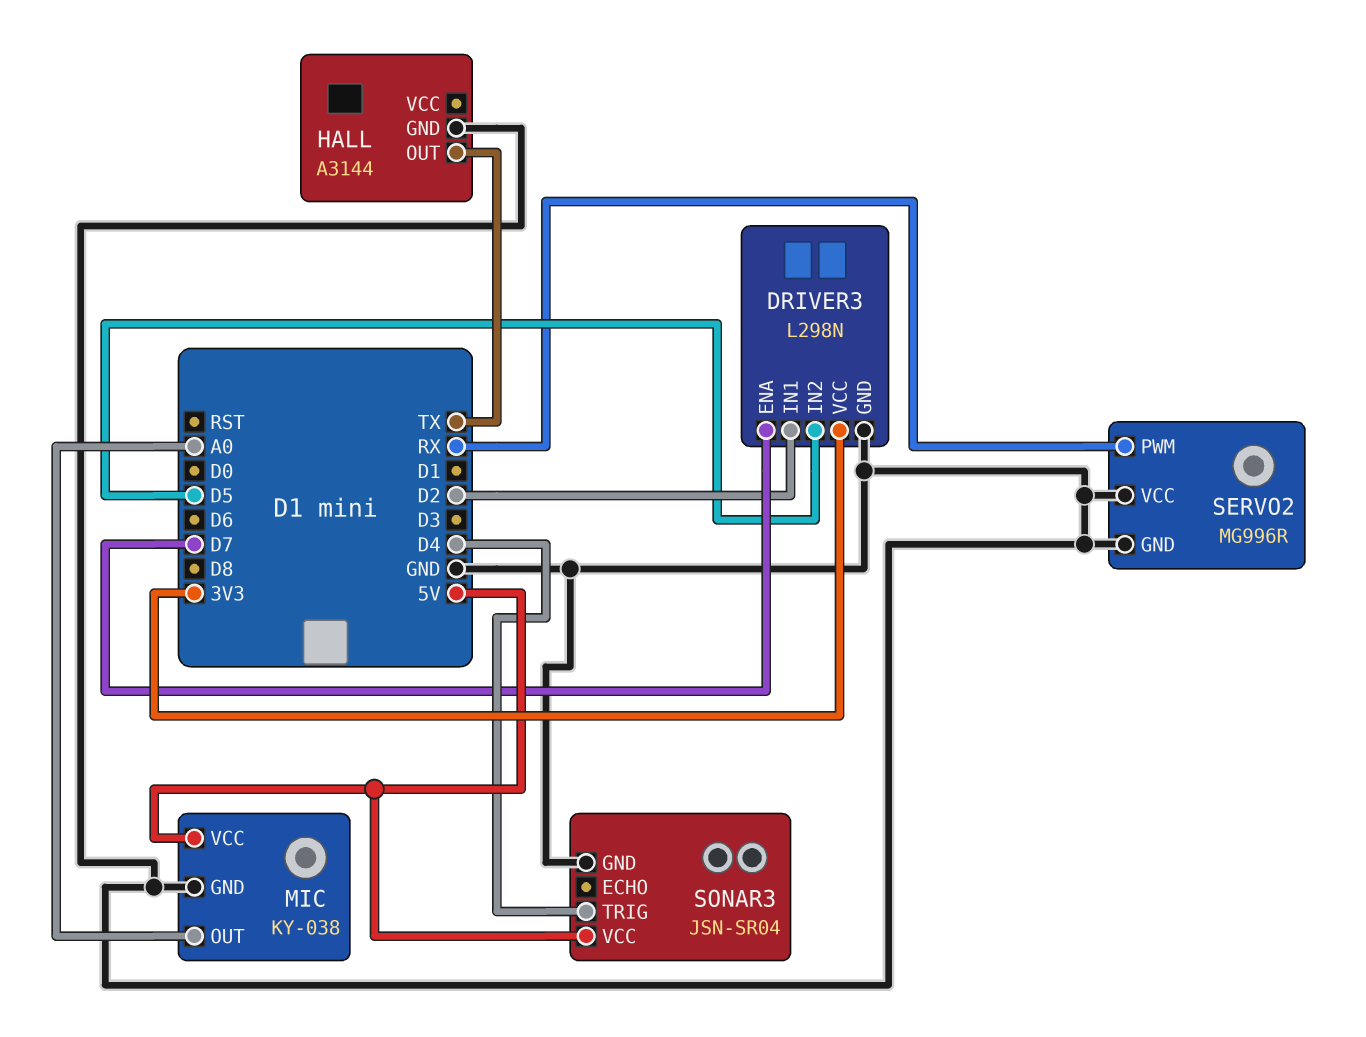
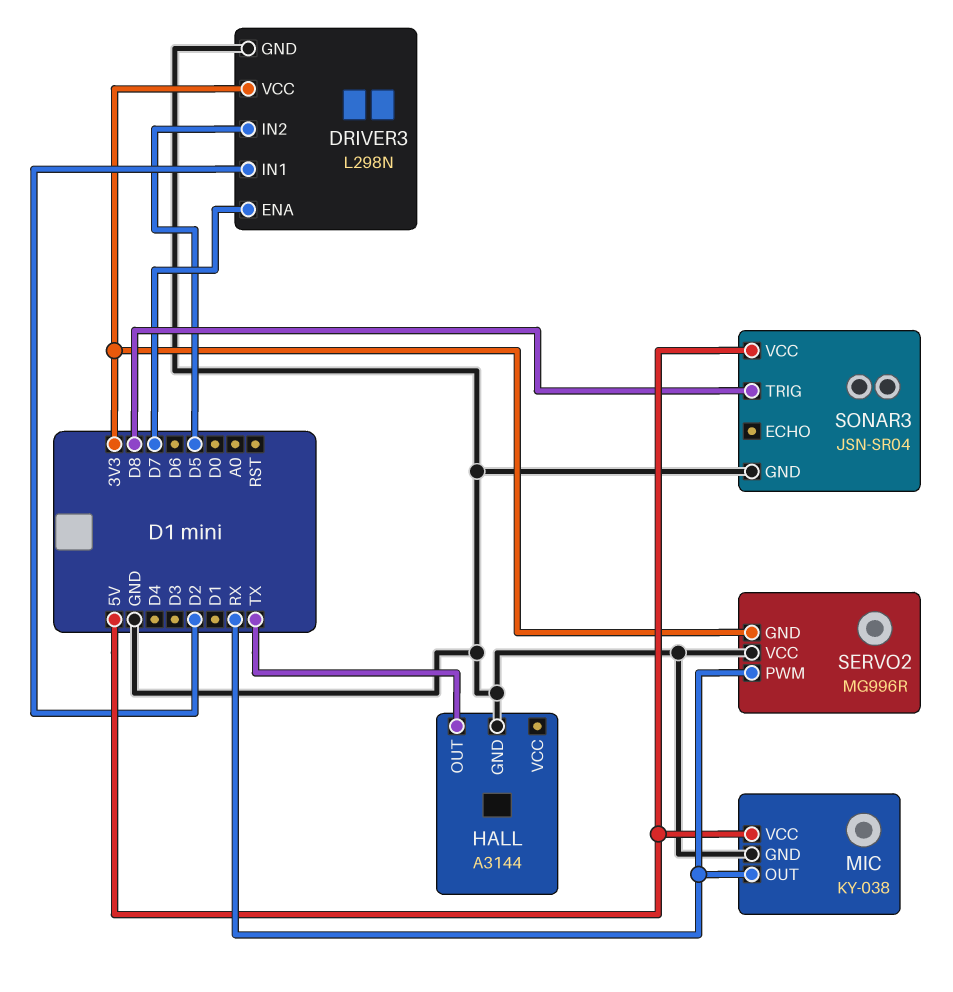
MIC pin OUT: A0 -> RX
SERVO2 pin GND: GND -> 3V3
SONAR3 pin TRIG: D4 -> D8

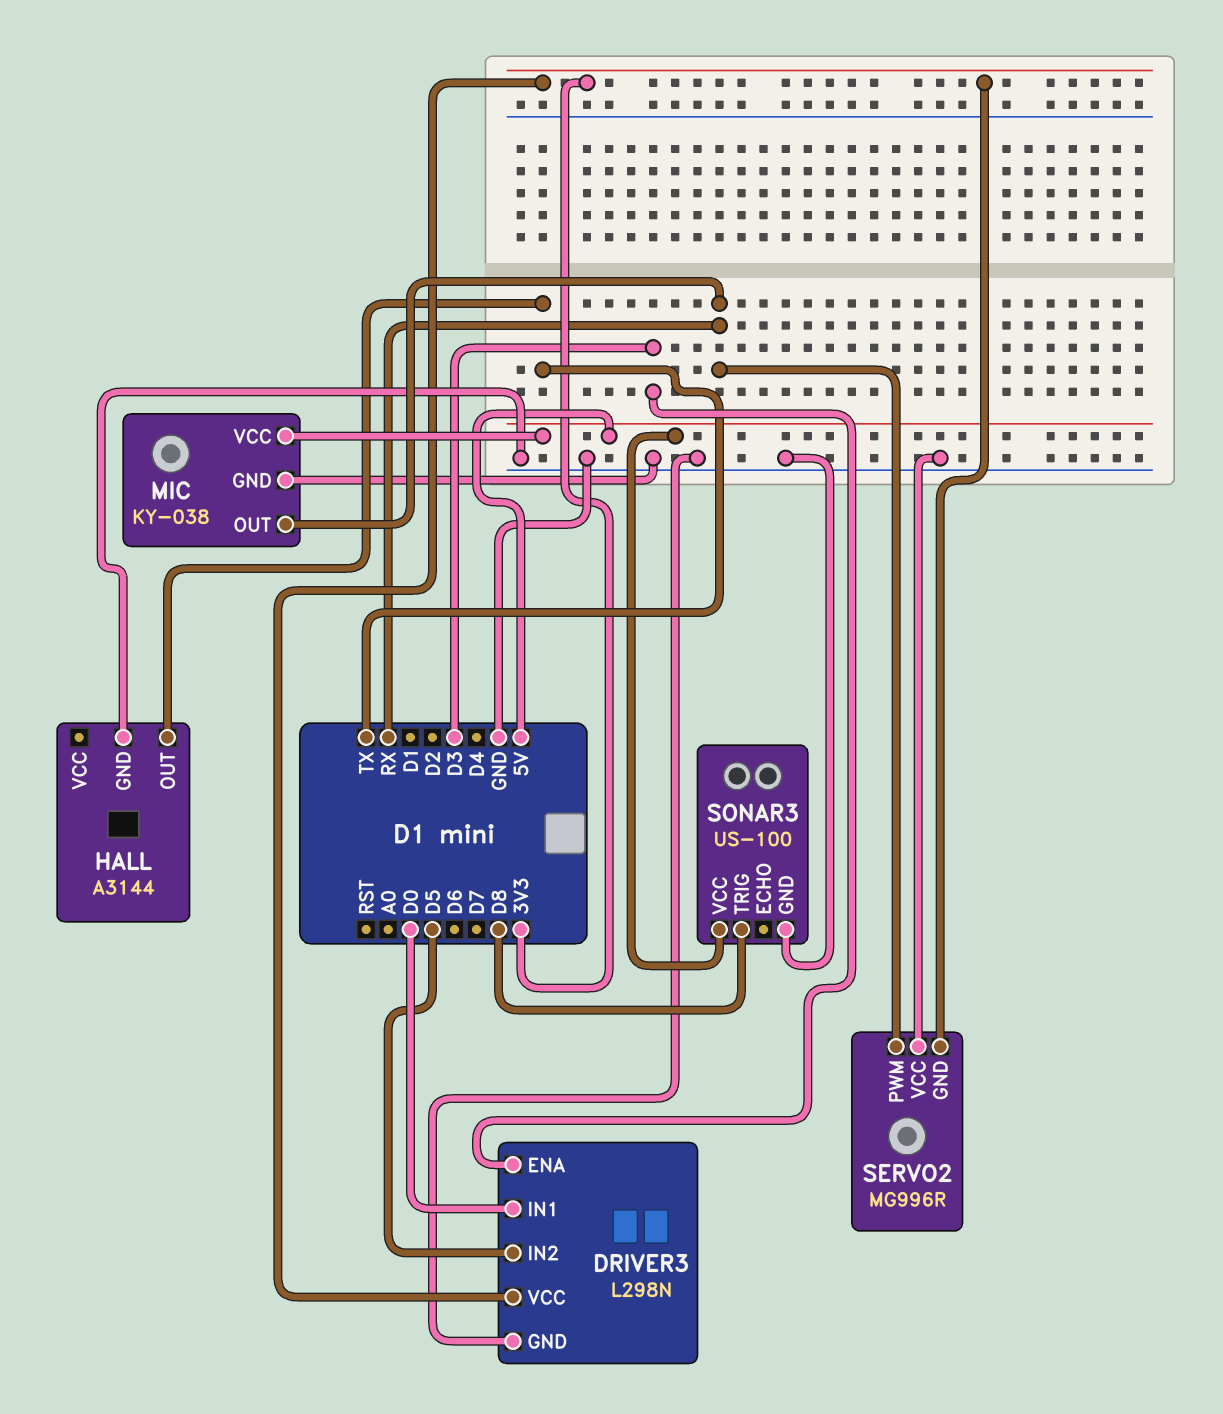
DRIVER3 pin ENA: D7 -> D3
DRIVER3 pin IN1: D2 -> D0
SONAR3: JSN-SR04 -> US-100

